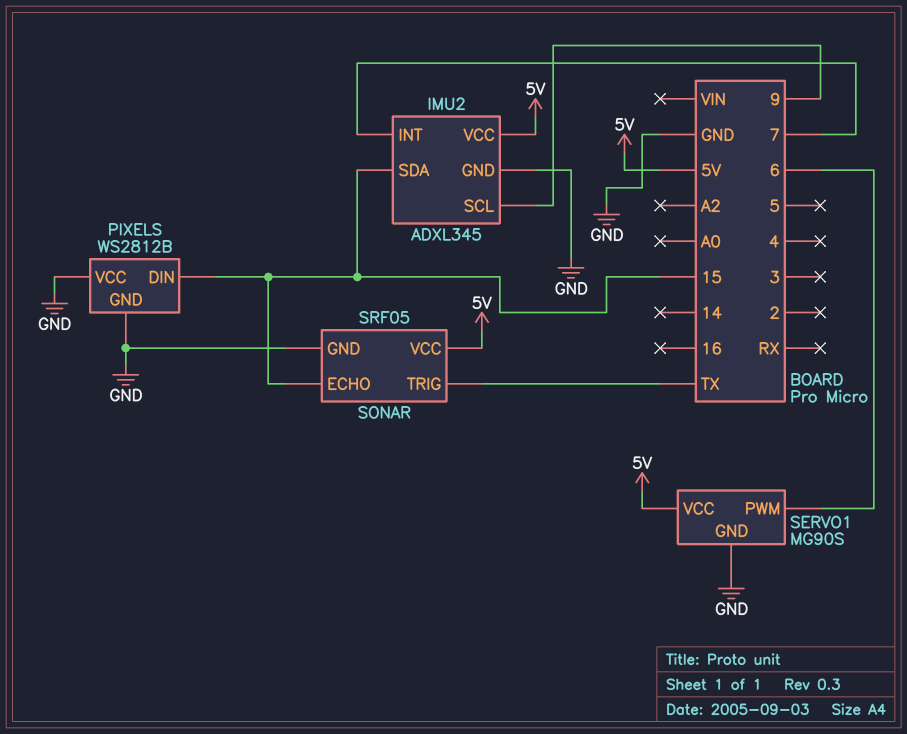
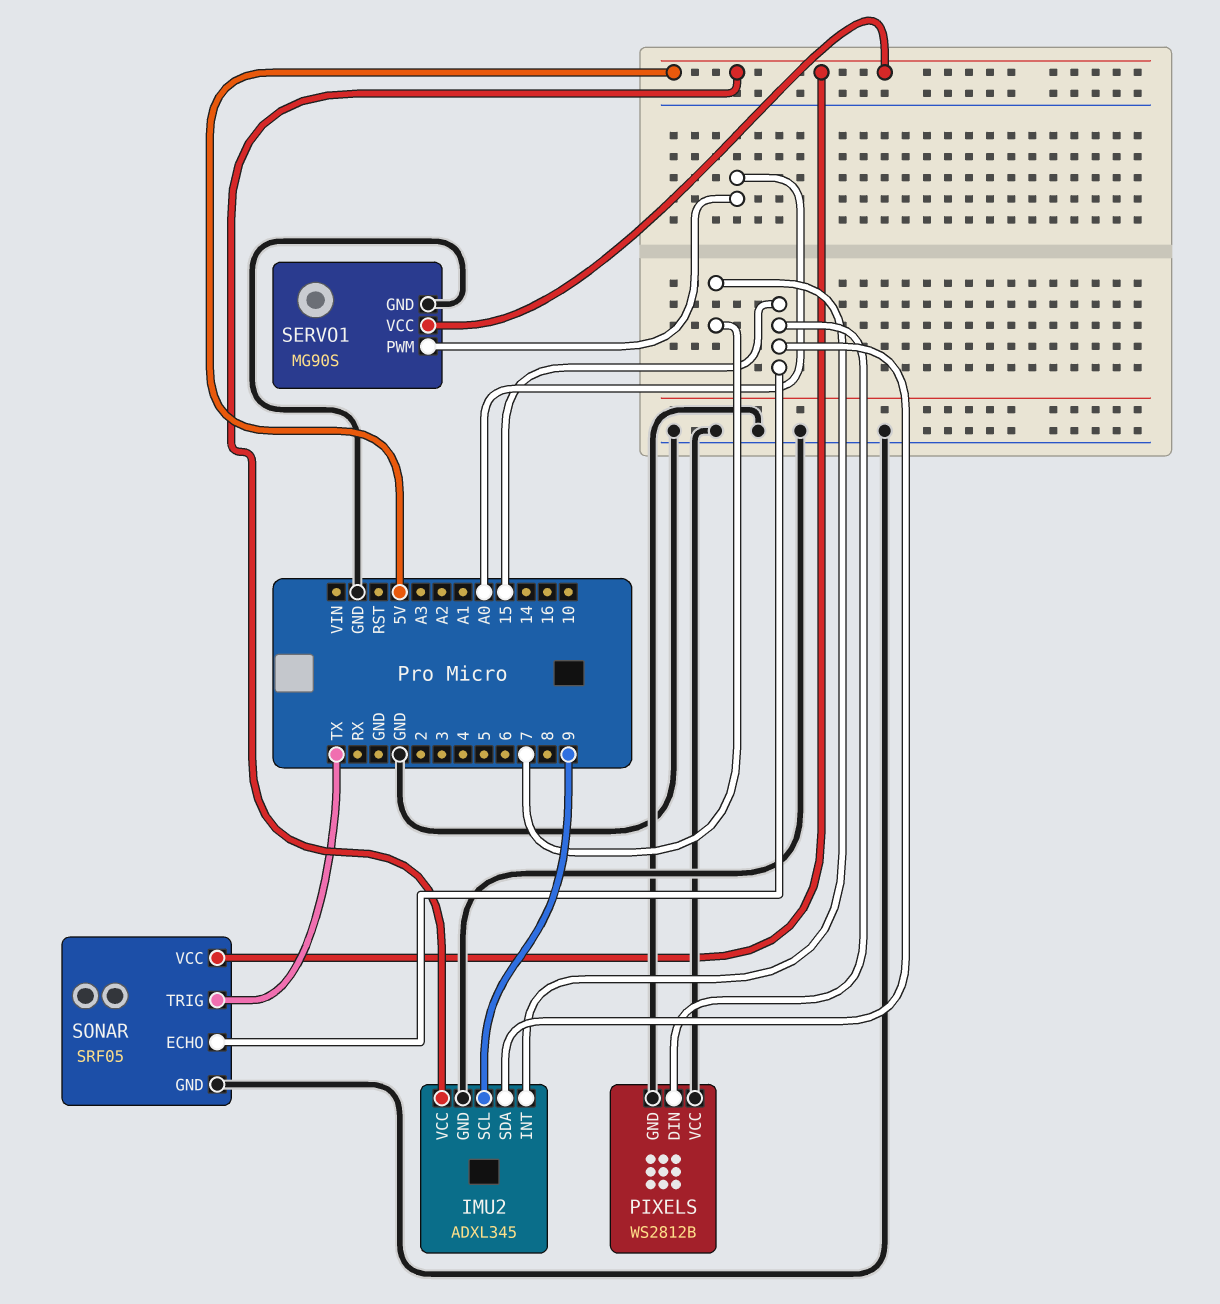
SERVO1 pin PWM: 6 -> A0

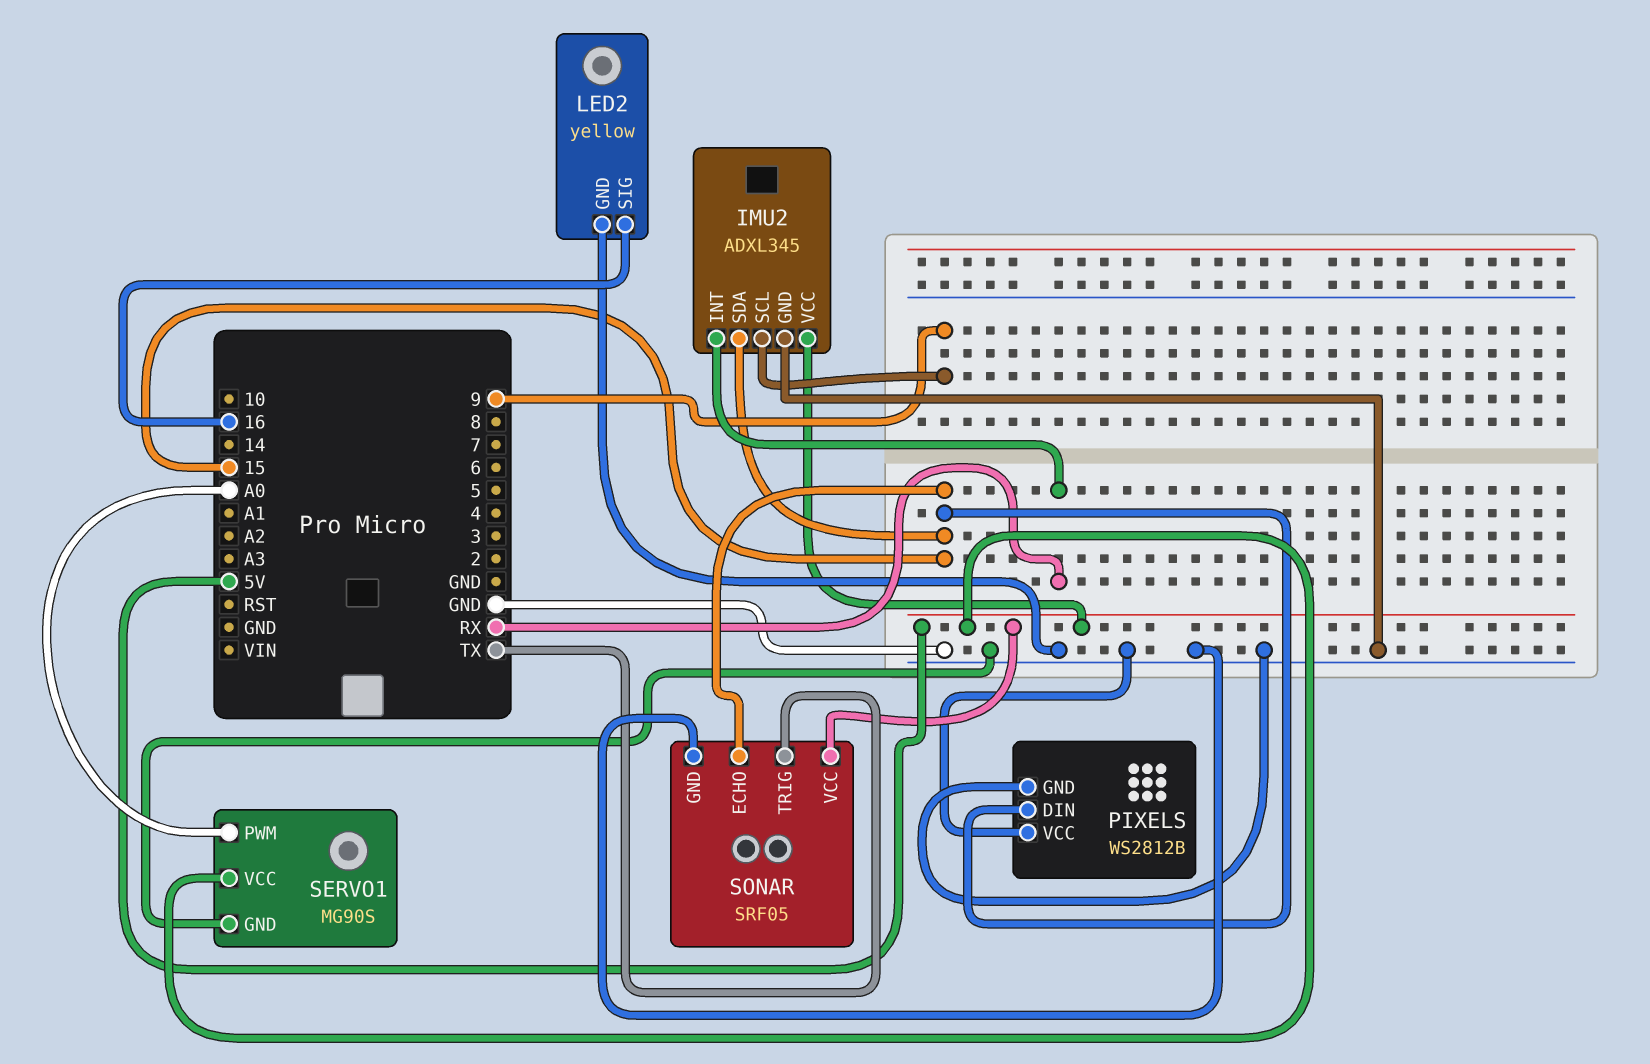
IMU2 pin INT: 7 -> RX
LED2: none -> yellow
LED2 pin GND: none -> GND
LED2 pin SIG: none -> 16

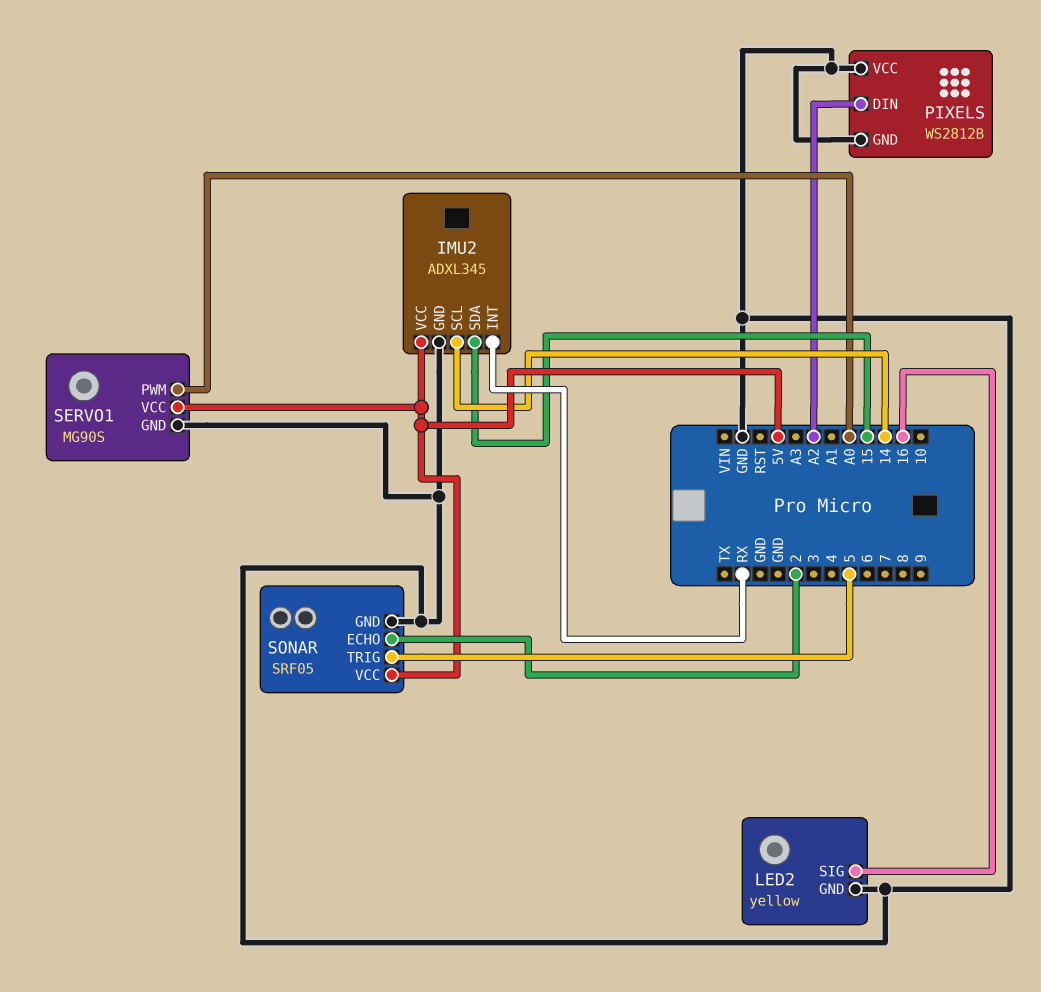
IMU2 pin SCL: 9 -> 14
PIXELS pin DIN: 15 -> A2
SONAR pin ECHO: 15 -> 2
SONAR pin TRIG: TX -> 5

